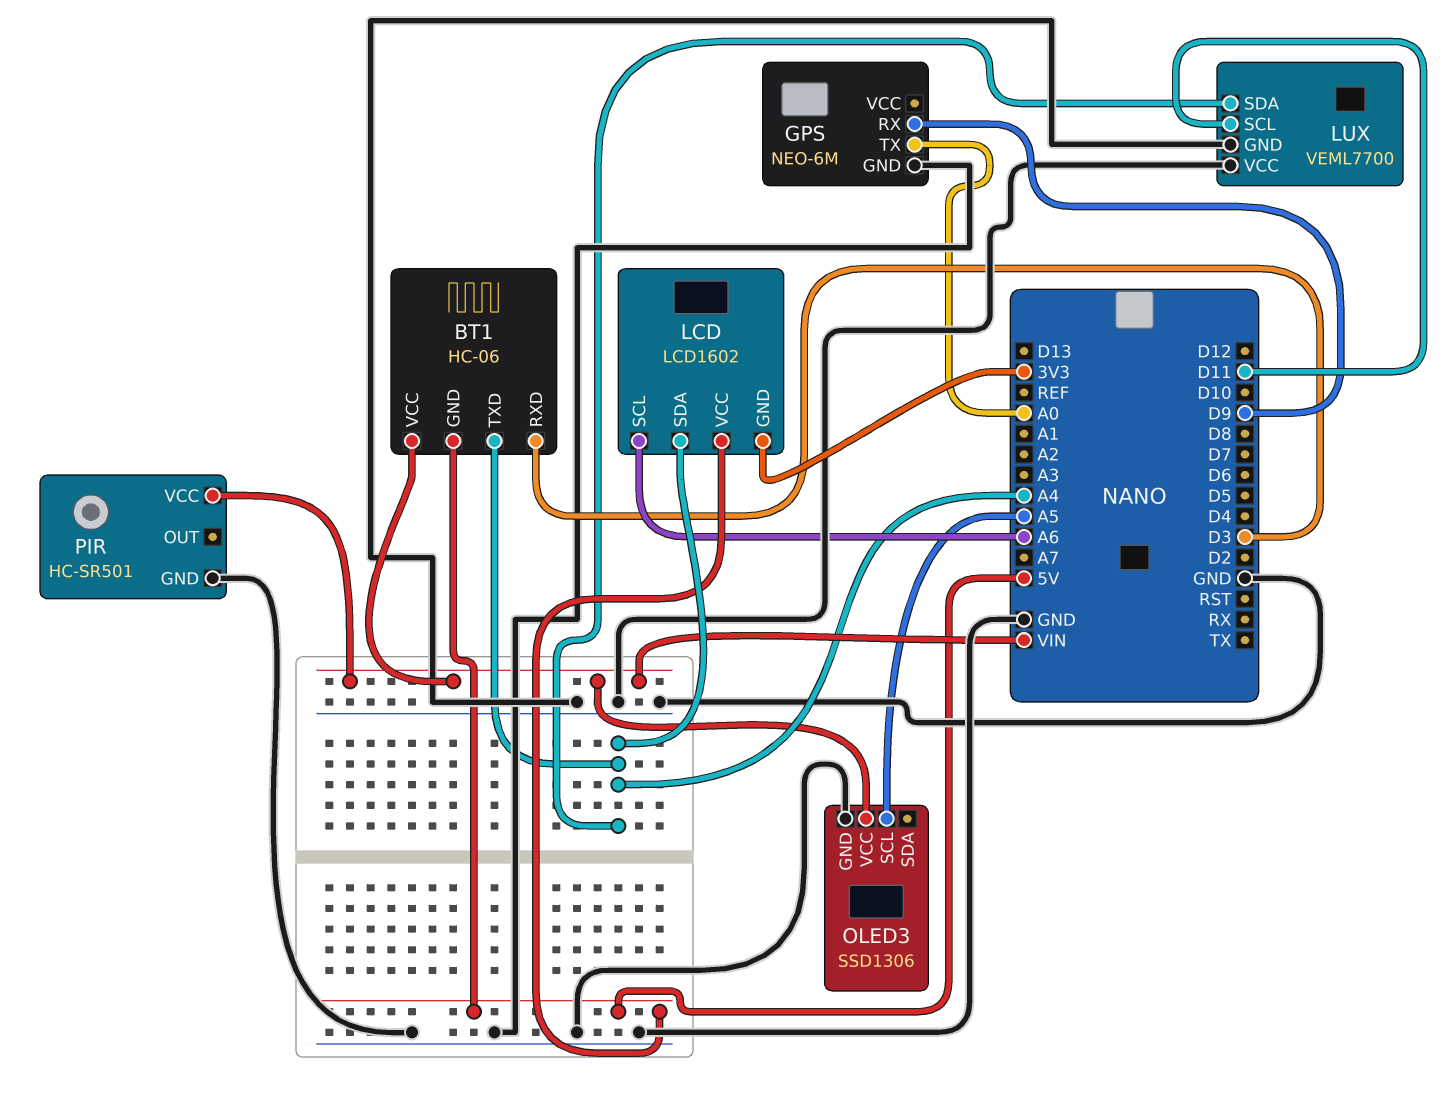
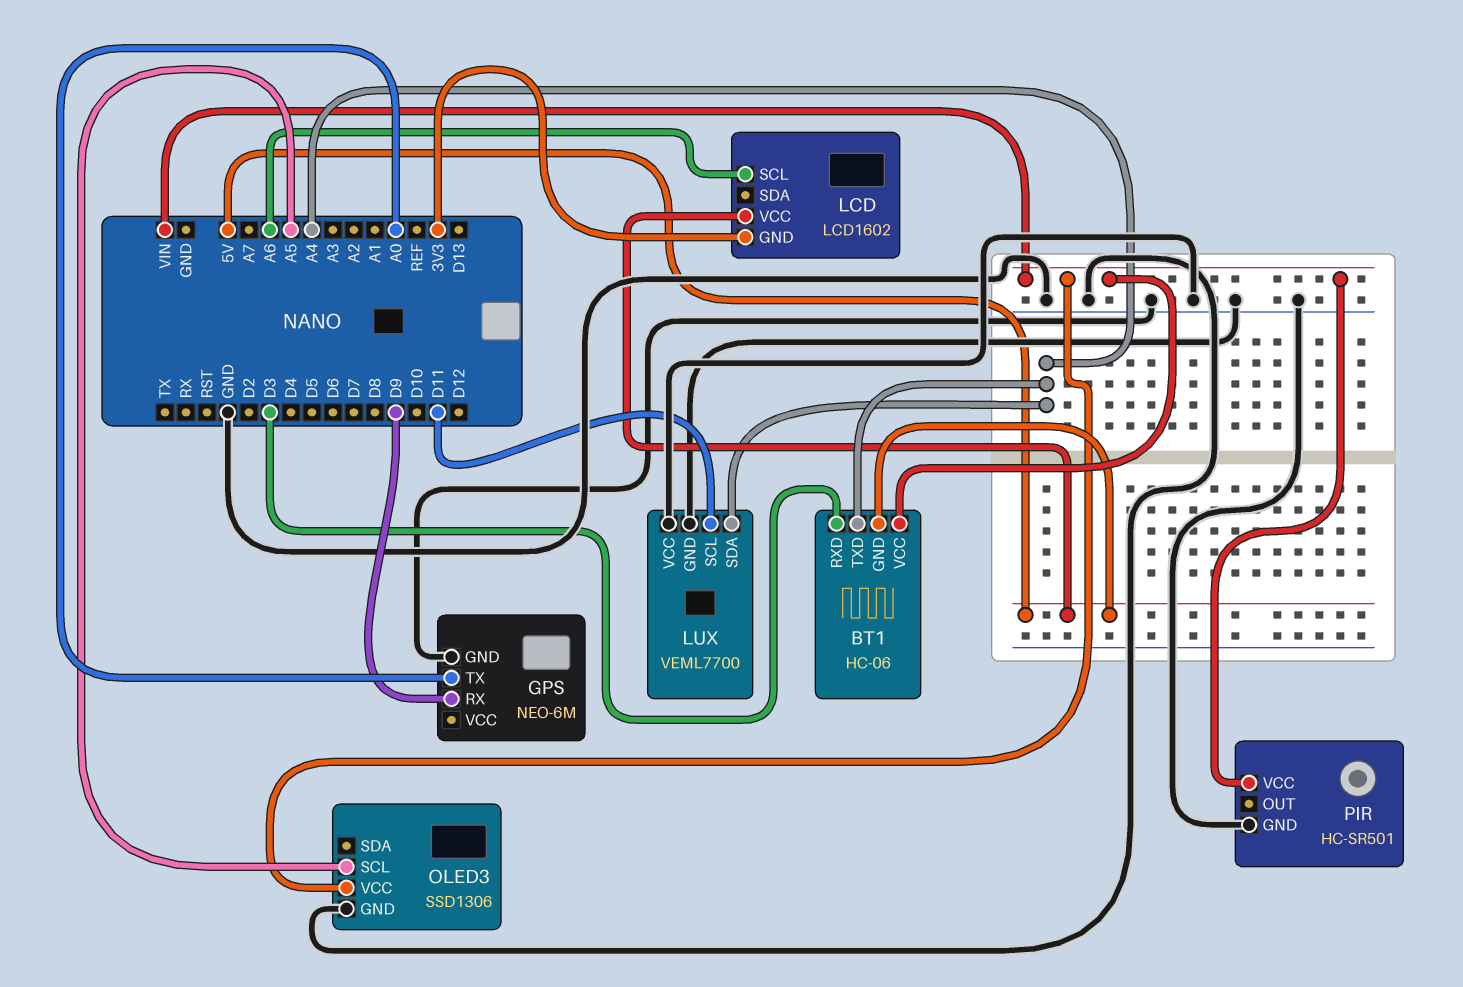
LCD pin SDA: A4 -> none

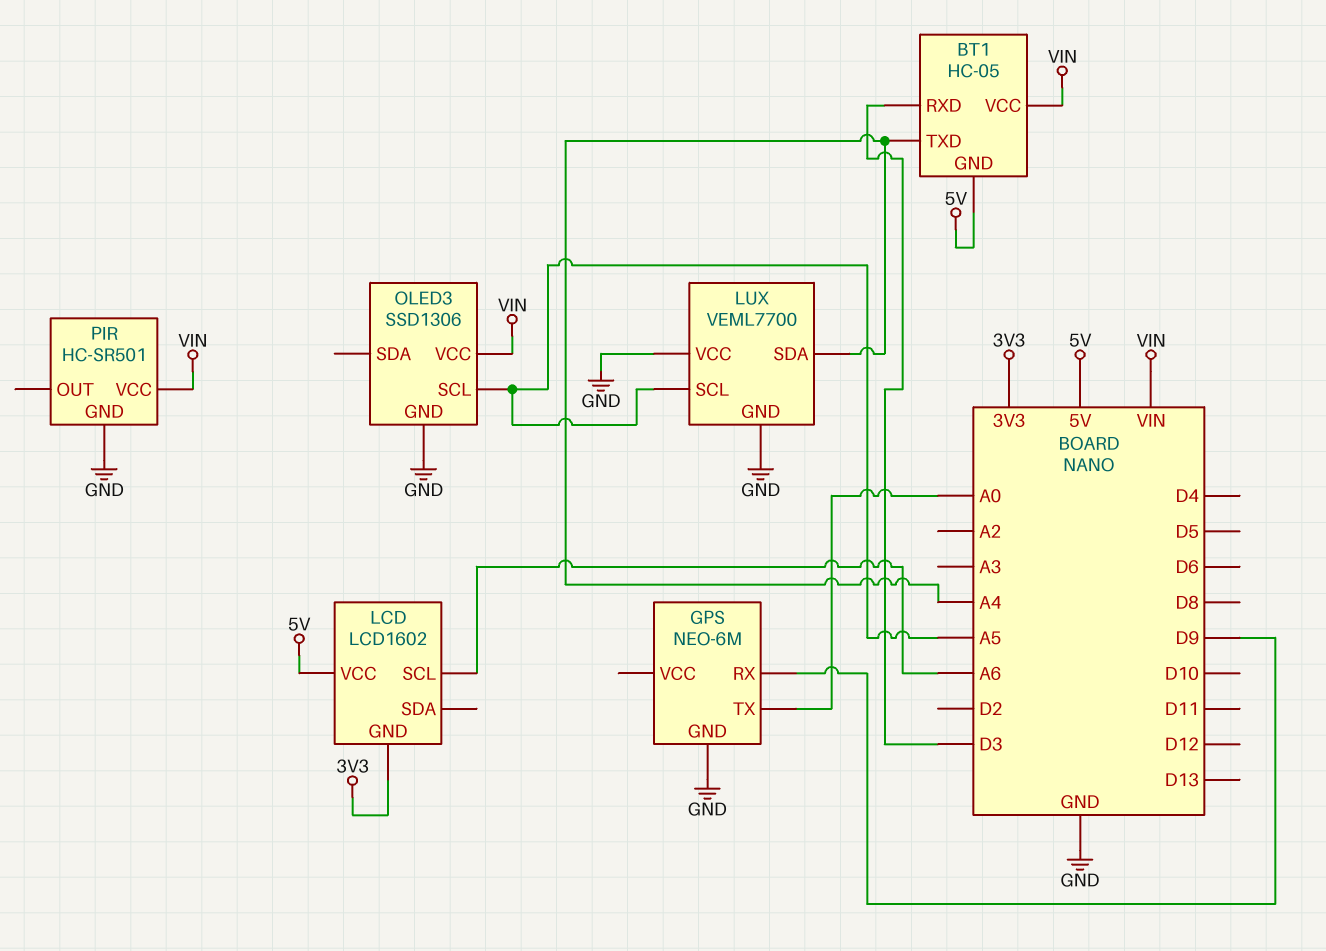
BT1: HC-06 -> HC-05
LUX pin SCL: D11 -> A5

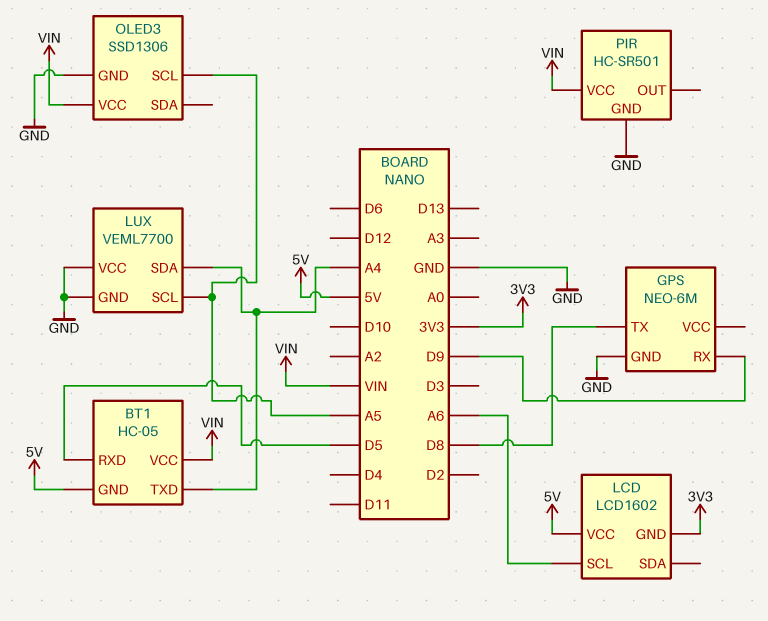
BT1 pin RXD: D3 -> D5
GPS pin TX: A0 -> D8

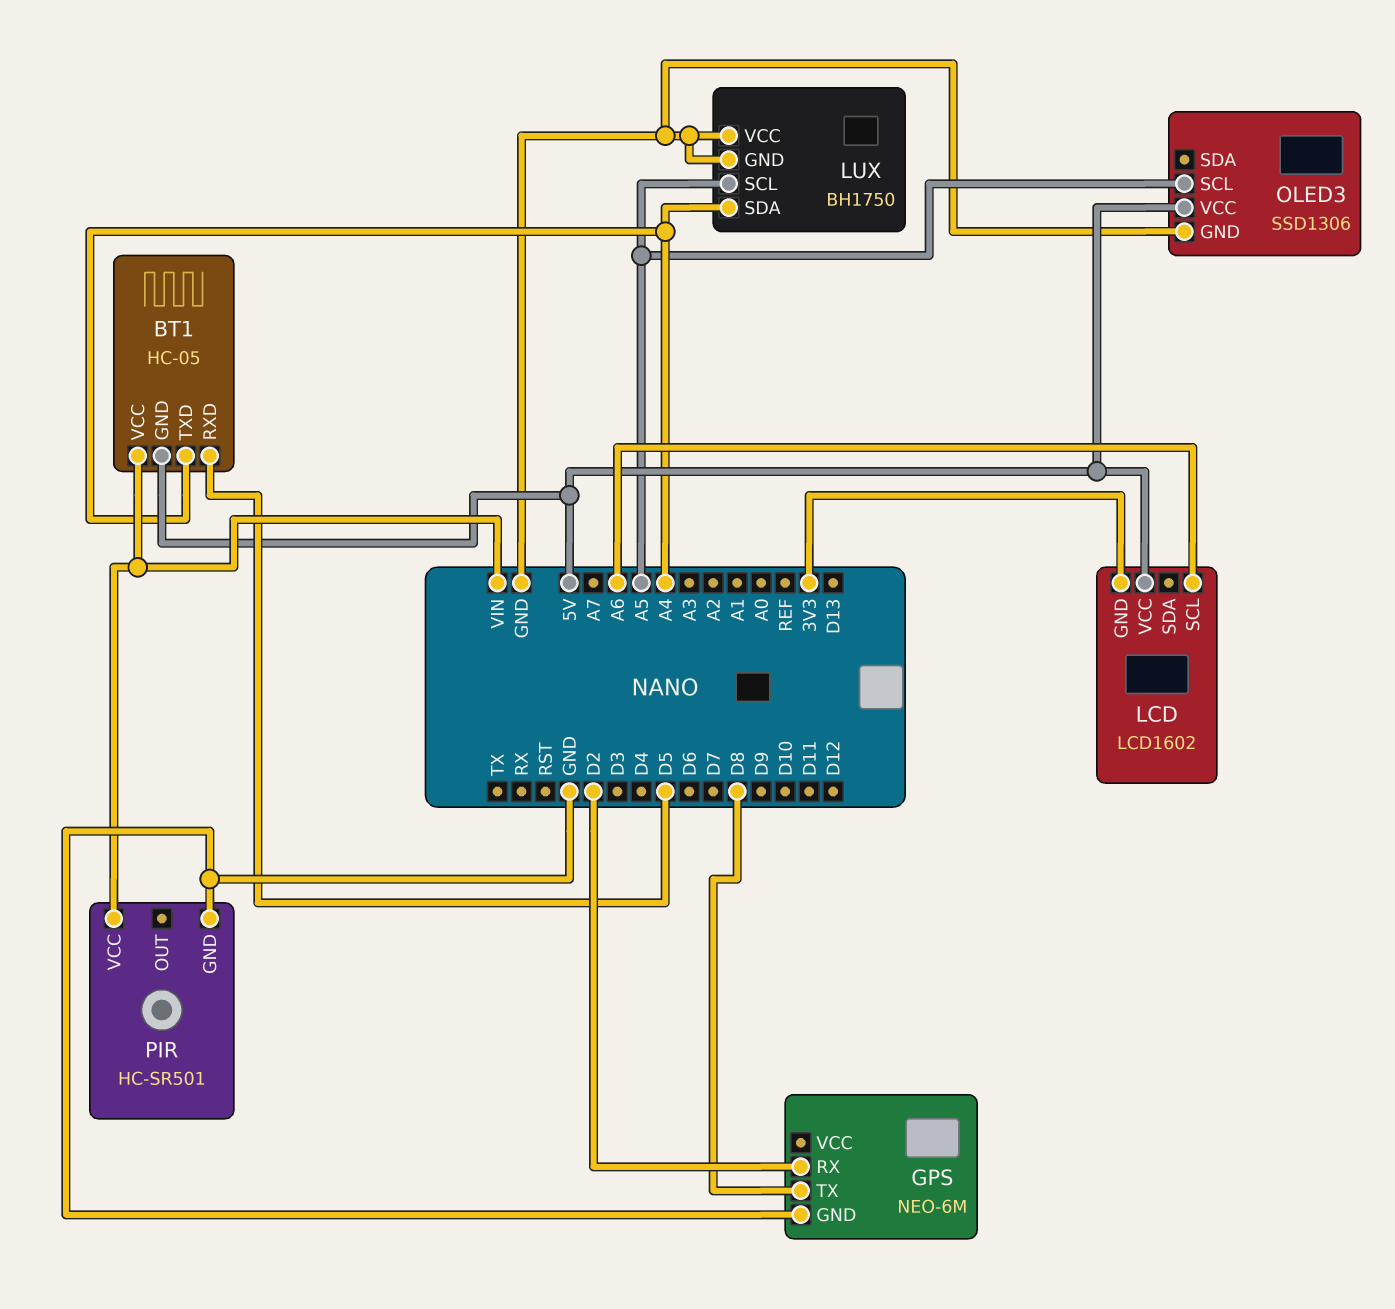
GPS pin RX: D9 -> D2
LUX: VEML7700 -> BH1750
OLED3 pin VCC: VIN -> 5V

